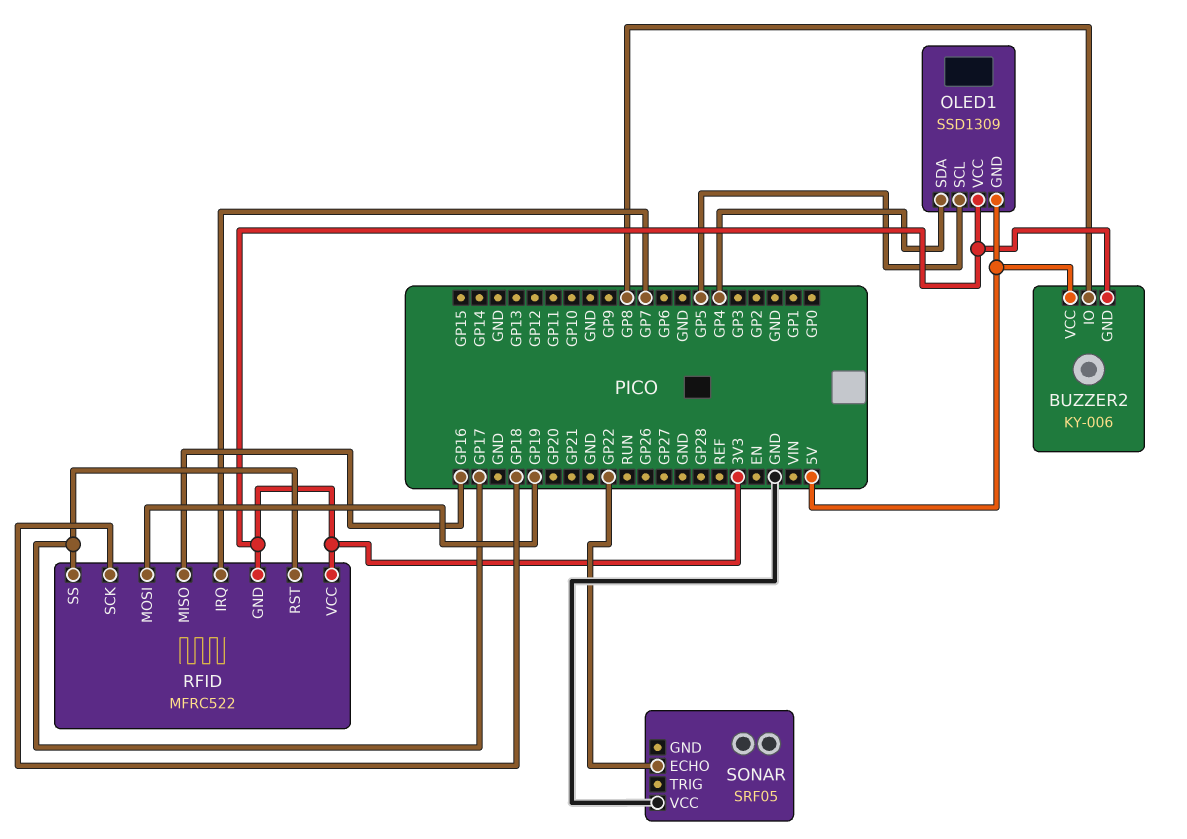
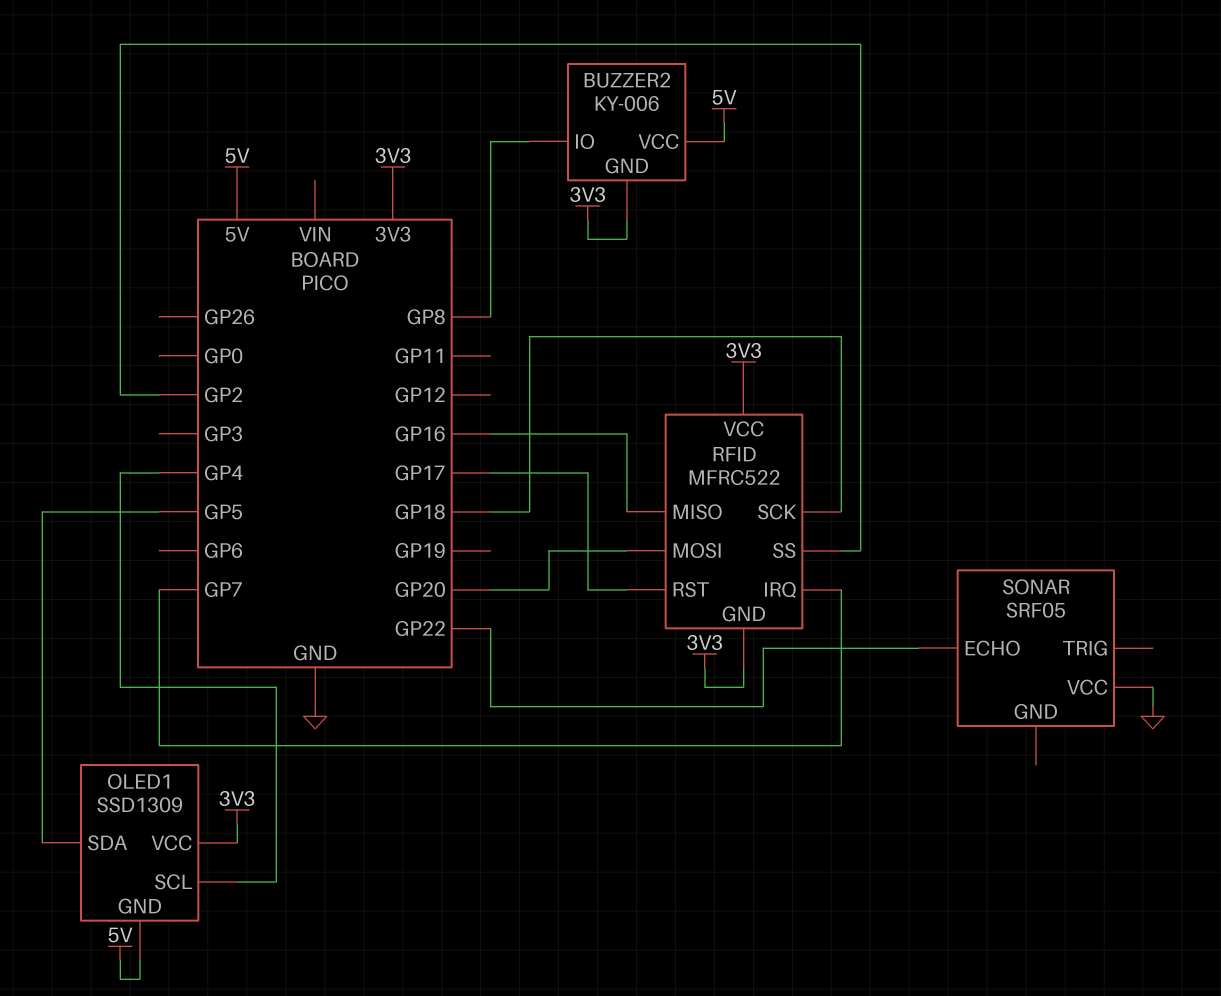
OLED1 pin SCL: GP5 -> GP4
OLED1 pin SDA: GP4 -> GP5
RFID pin MOSI: GP19 -> GP20
RFID pin SS: GP17 -> GP2

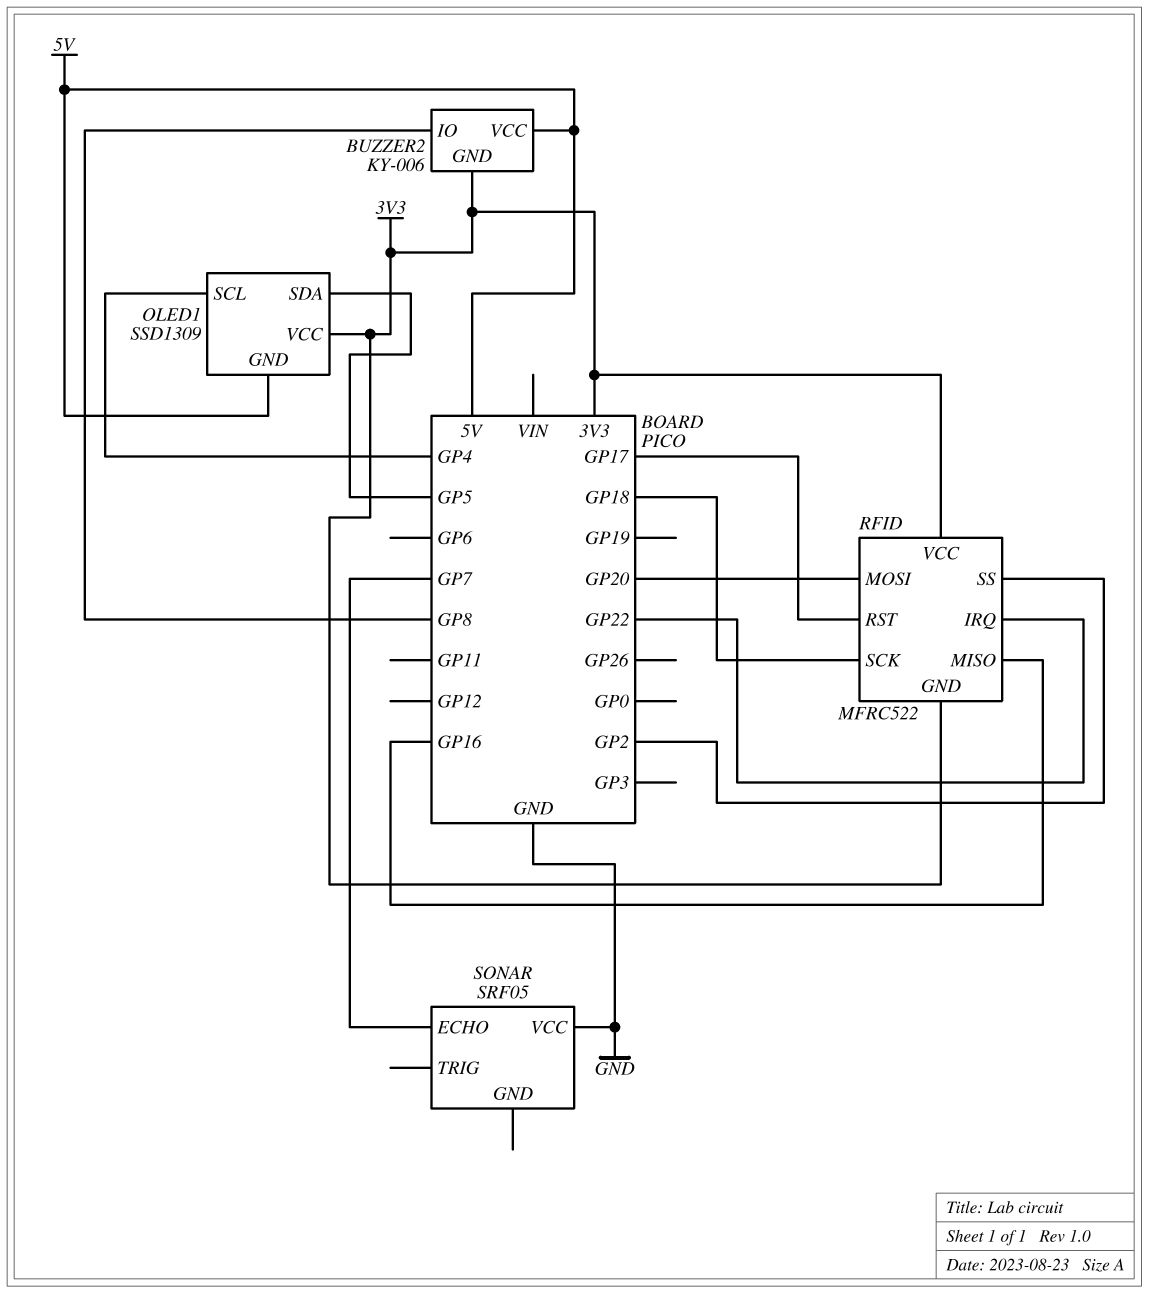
RFID pin IRQ: GP7 -> GP22
SONAR pin ECHO: GP22 -> GP7

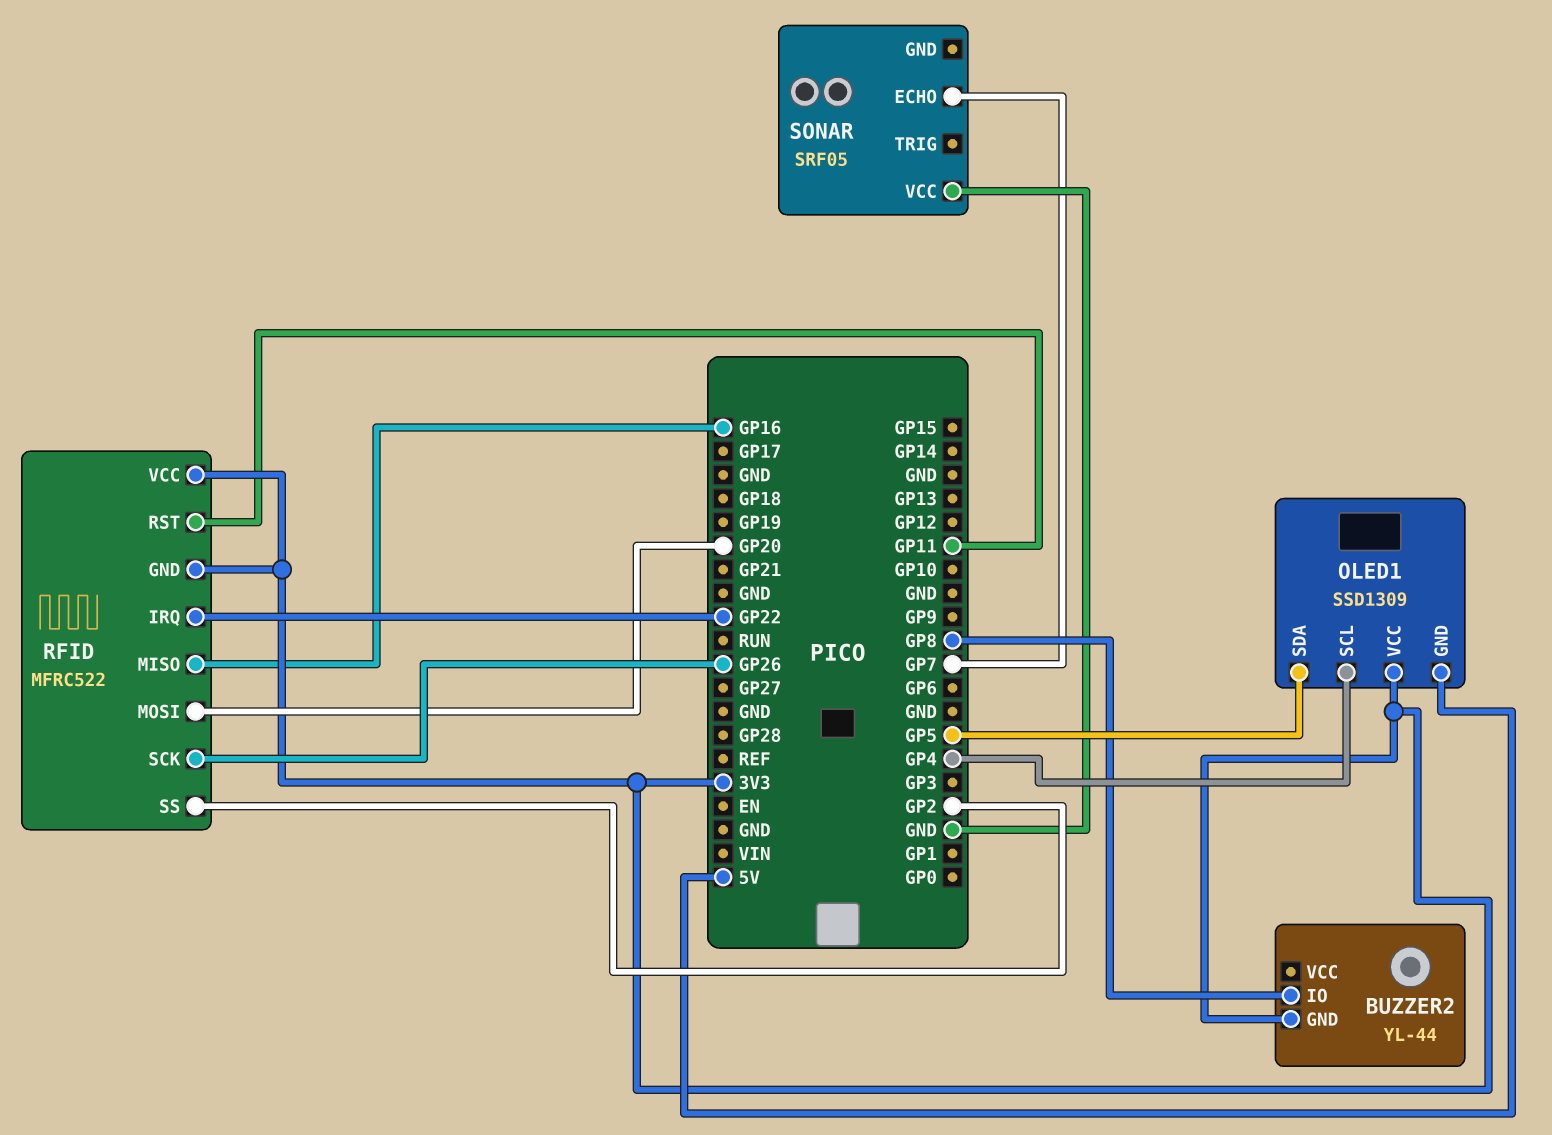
BUZZER2: KY-006 -> YL-44
BUZZER2 pin VCC: 5V -> none
RFID pin RST: GP17 -> GP11
RFID pin SCK: GP18 -> GP26

